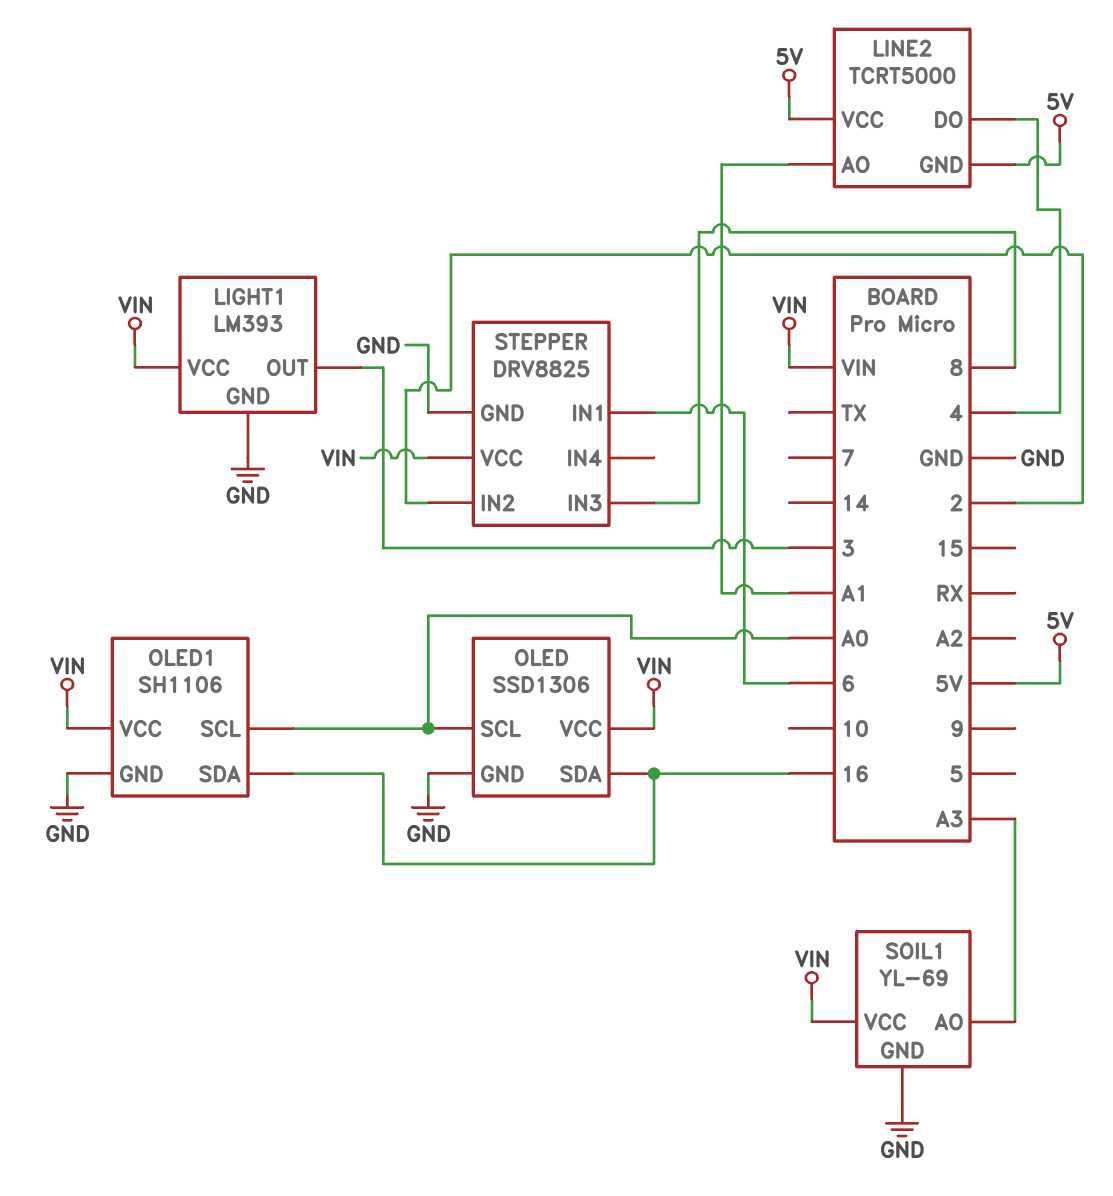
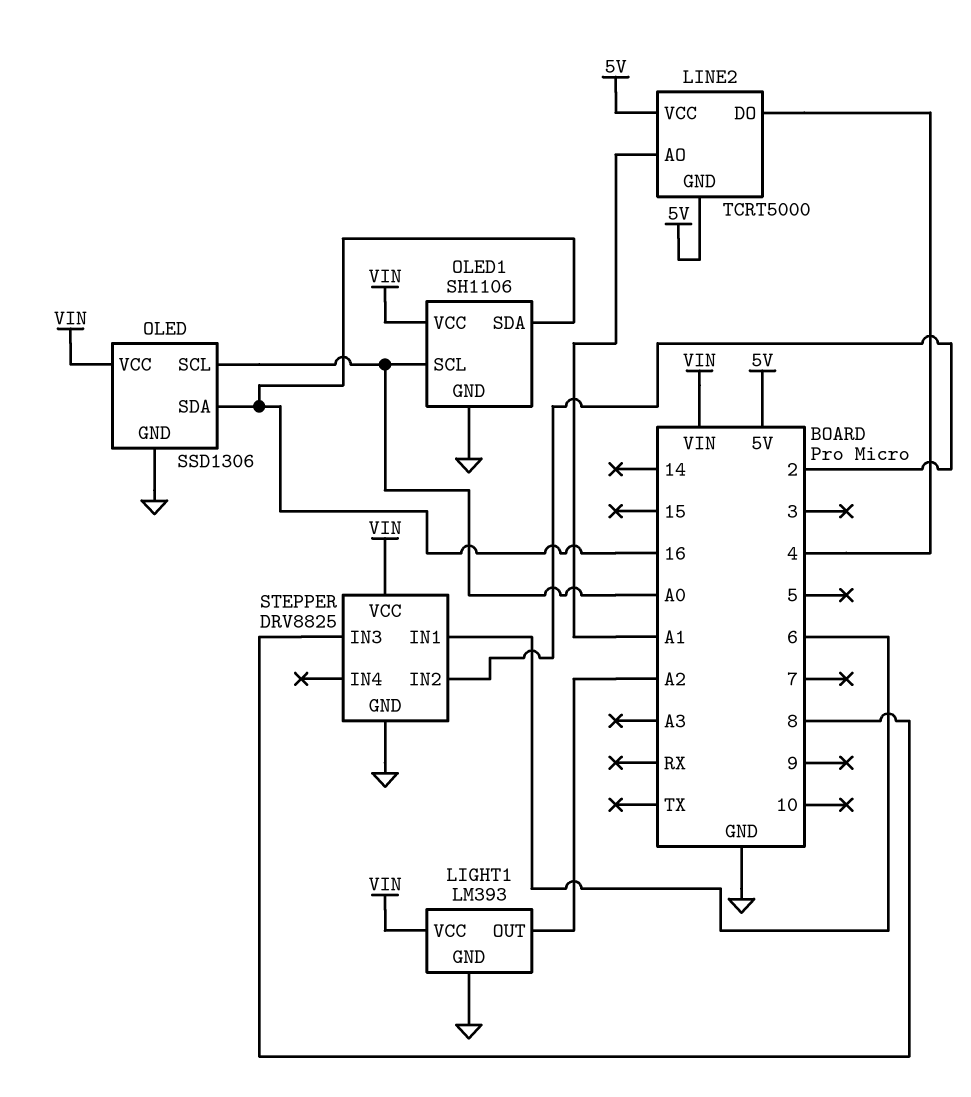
LIGHT1 pin OUT: 3 -> A2
SOIL1: YL-69 -> none
SOIL1 pin AO: A3 -> none
SOIL1 pin GND: GND -> none
SOIL1 pin VCC: VIN -> none

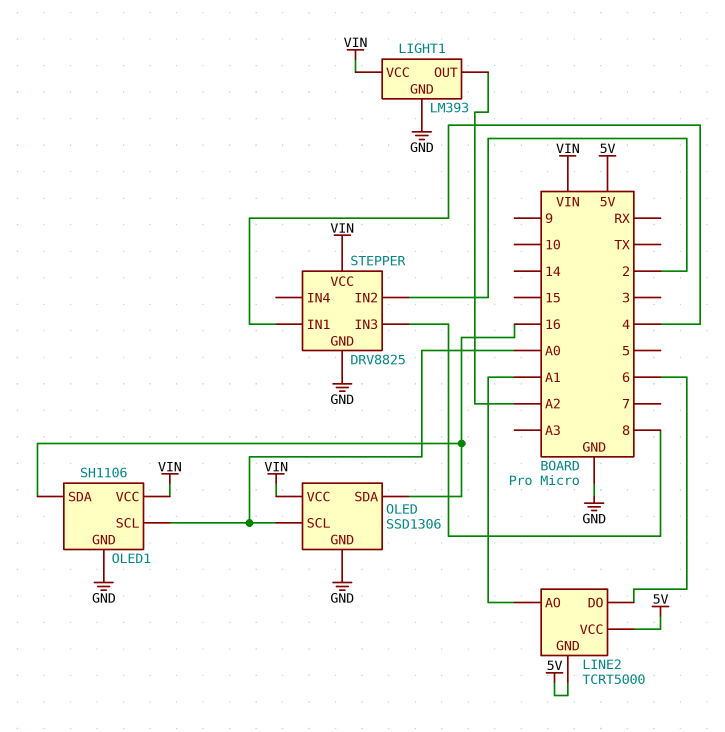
LINE2 pin DO: 4 -> 6
STEPPER pin IN1: 6 -> 4

